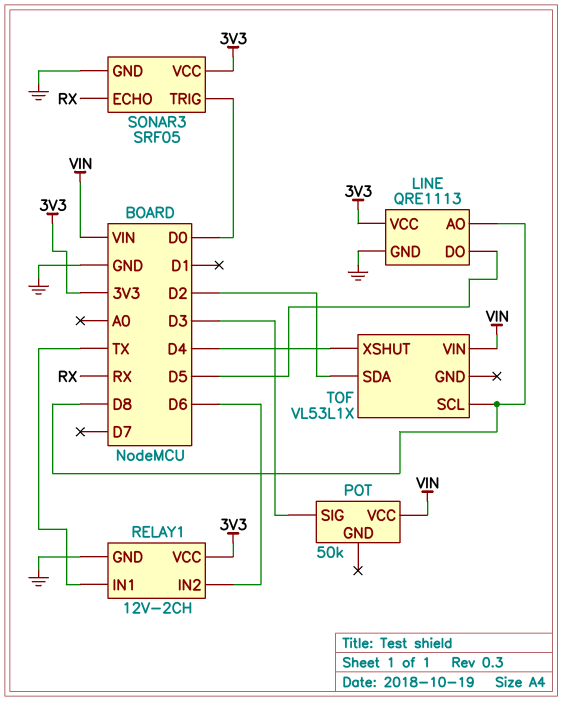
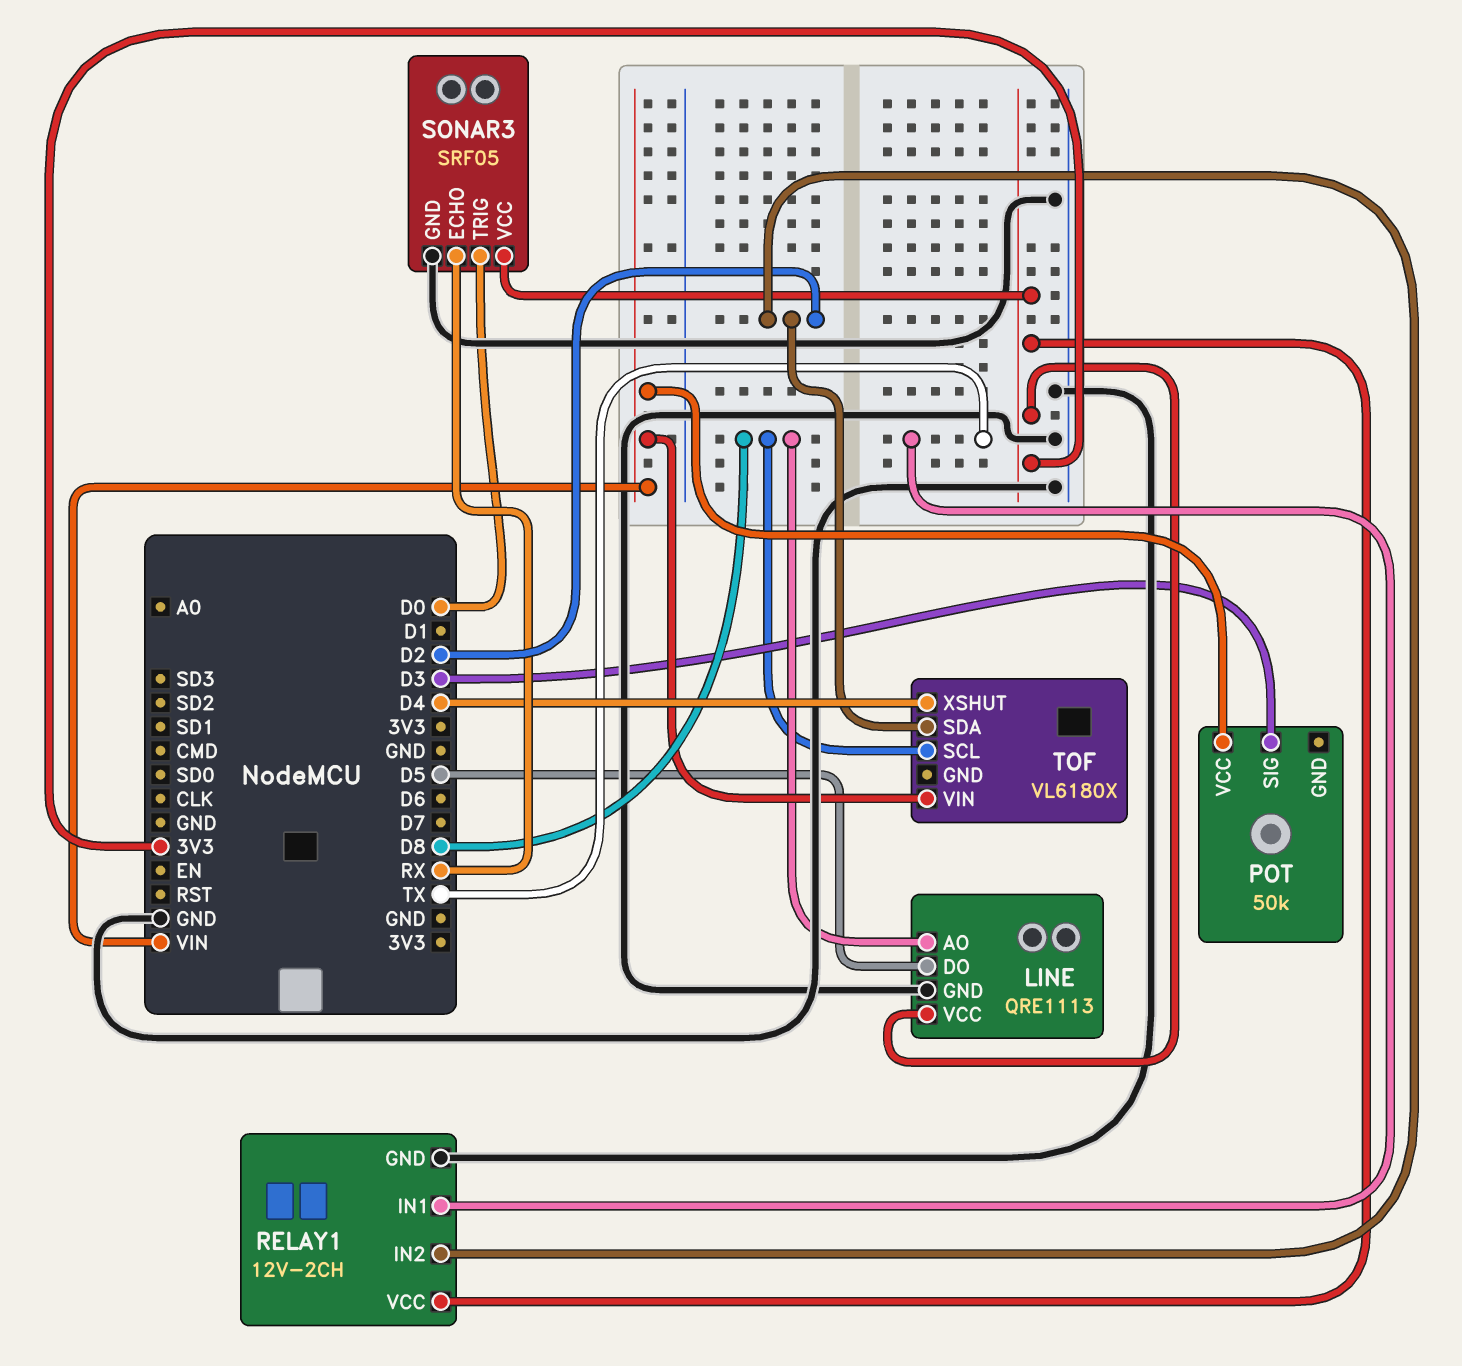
RELAY1 pin IN2: D6 -> D2
TOF: VL53L1X -> VL6180X

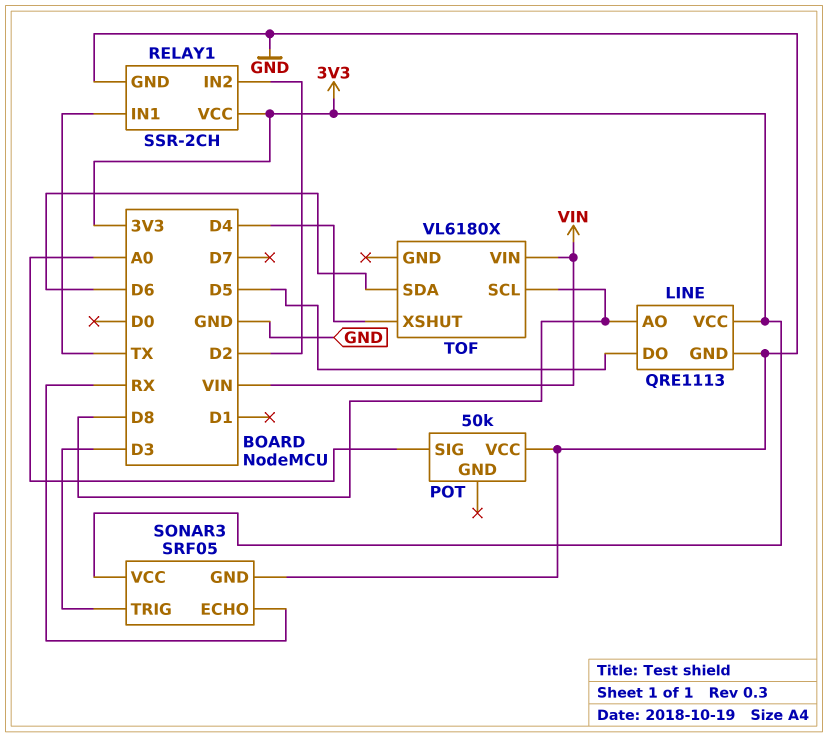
POT pin SIG: D3 -> A0
POT pin VCC: VIN -> GND
RELAY1: 12V-2CH -> SSR-2CH
SONAR3 pin TRIG: D0 -> D3
TOF pin SDA: D2 -> D6

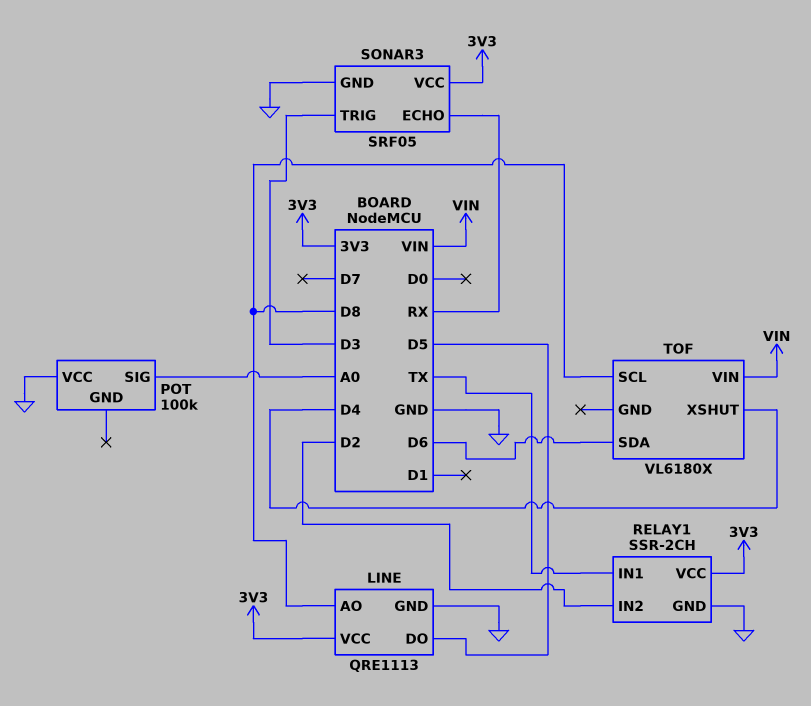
POT: 50k -> 100k

